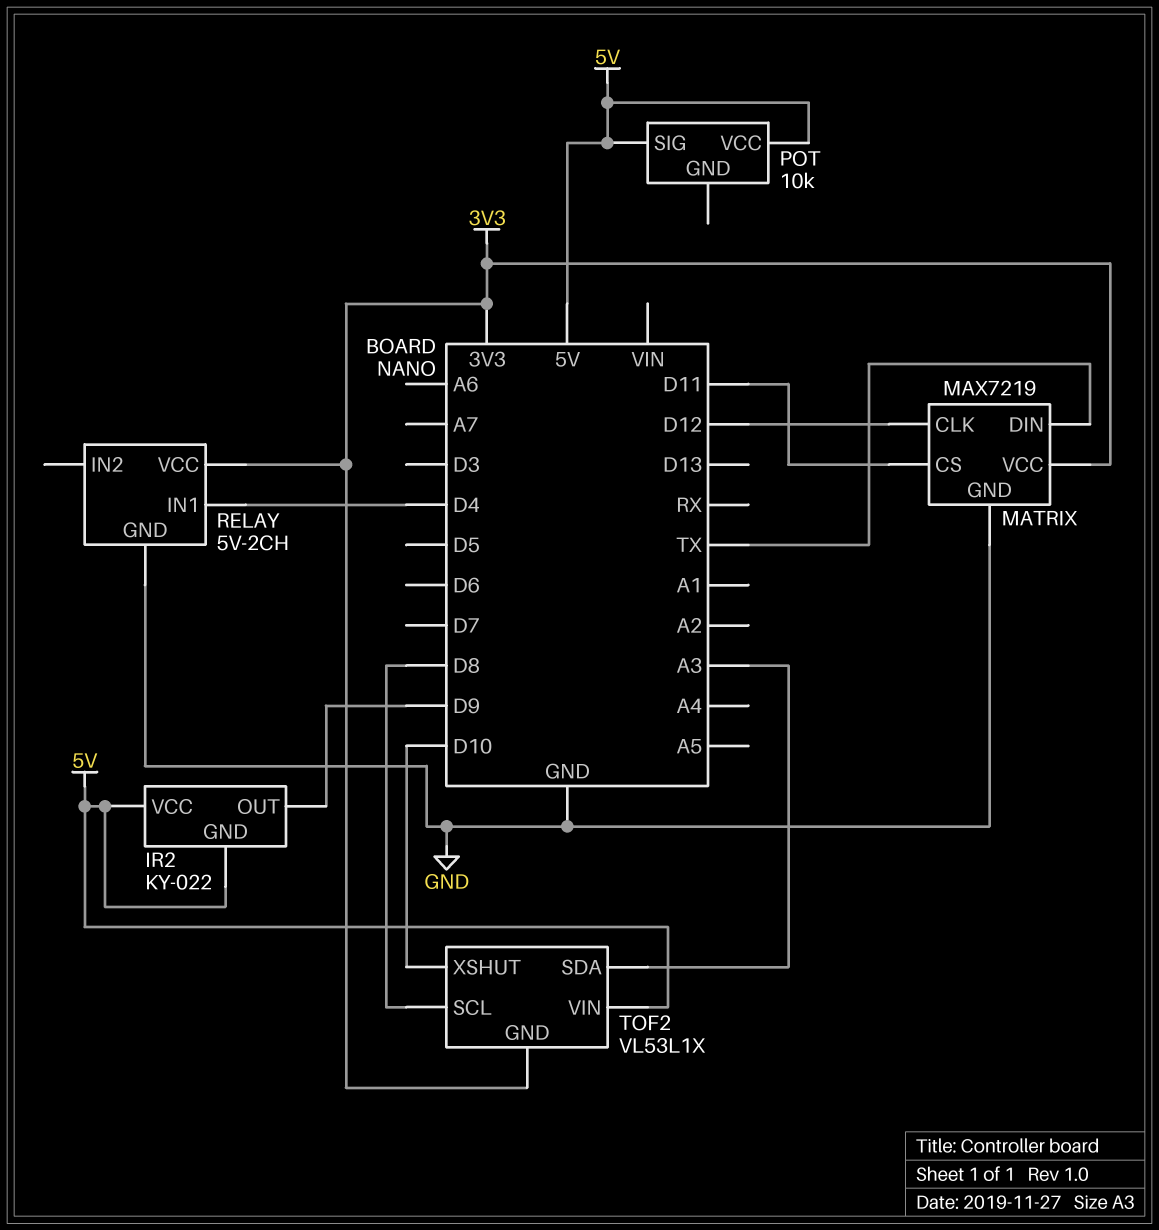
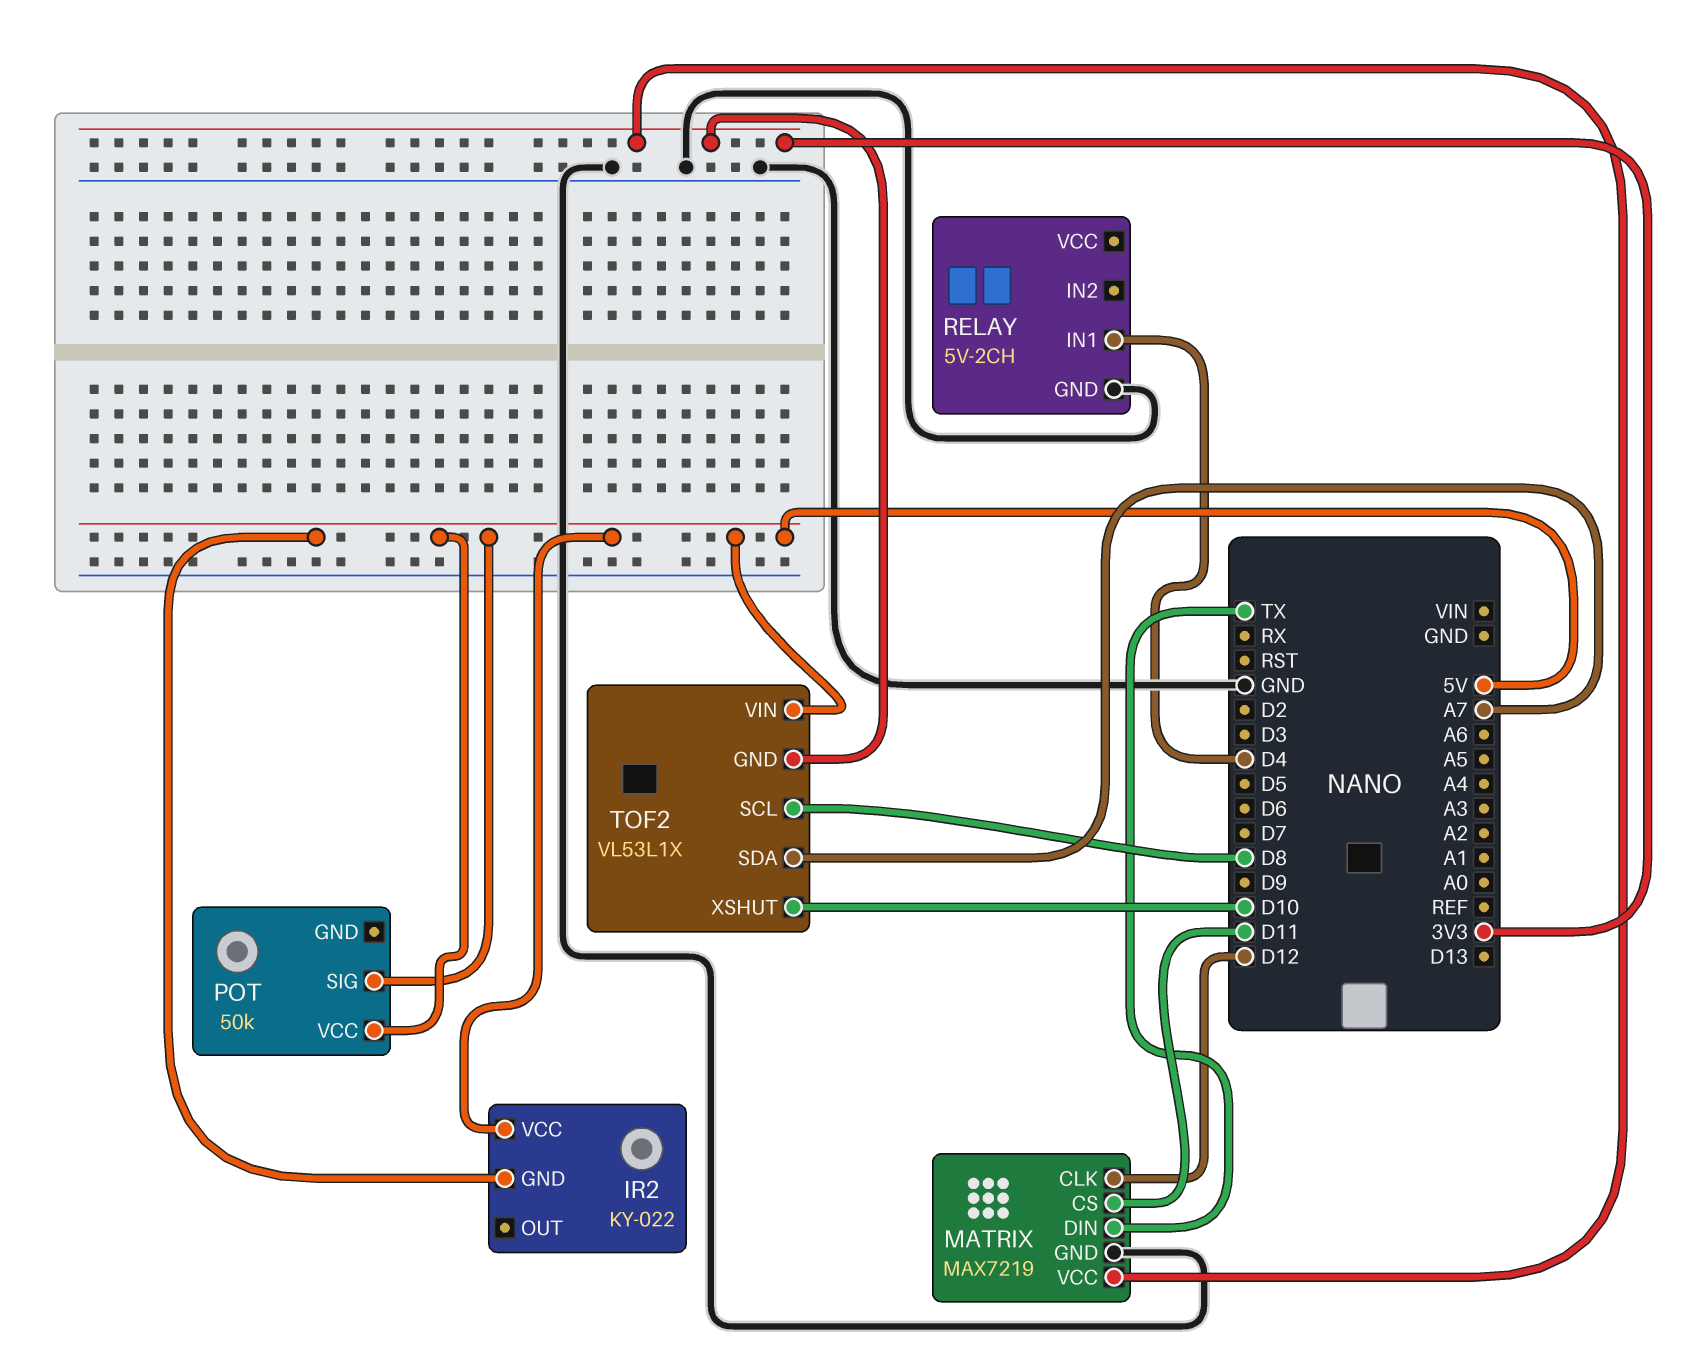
IR2 pin OUT: D9 -> none
POT: 10k -> 50k
RELAY pin VCC: 3V3 -> none
TOF2 pin SDA: A3 -> A7

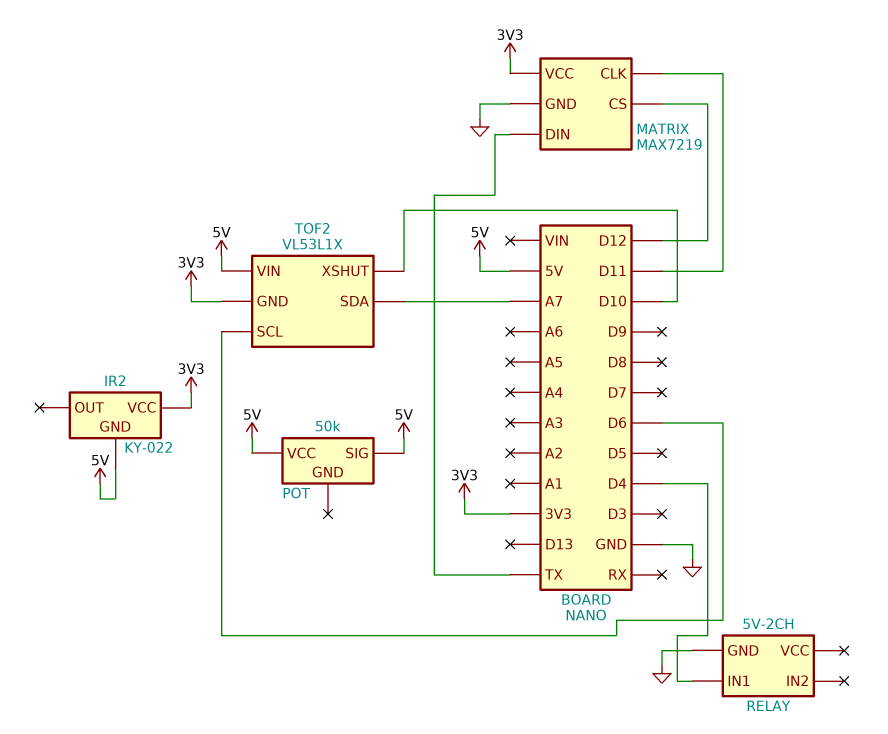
IR2 pin VCC: 5V -> 3V3
MATRIX pin CLK: D12 -> D11
MATRIX pin CS: D11 -> D12
TOF2 pin SCL: D8 -> D6

